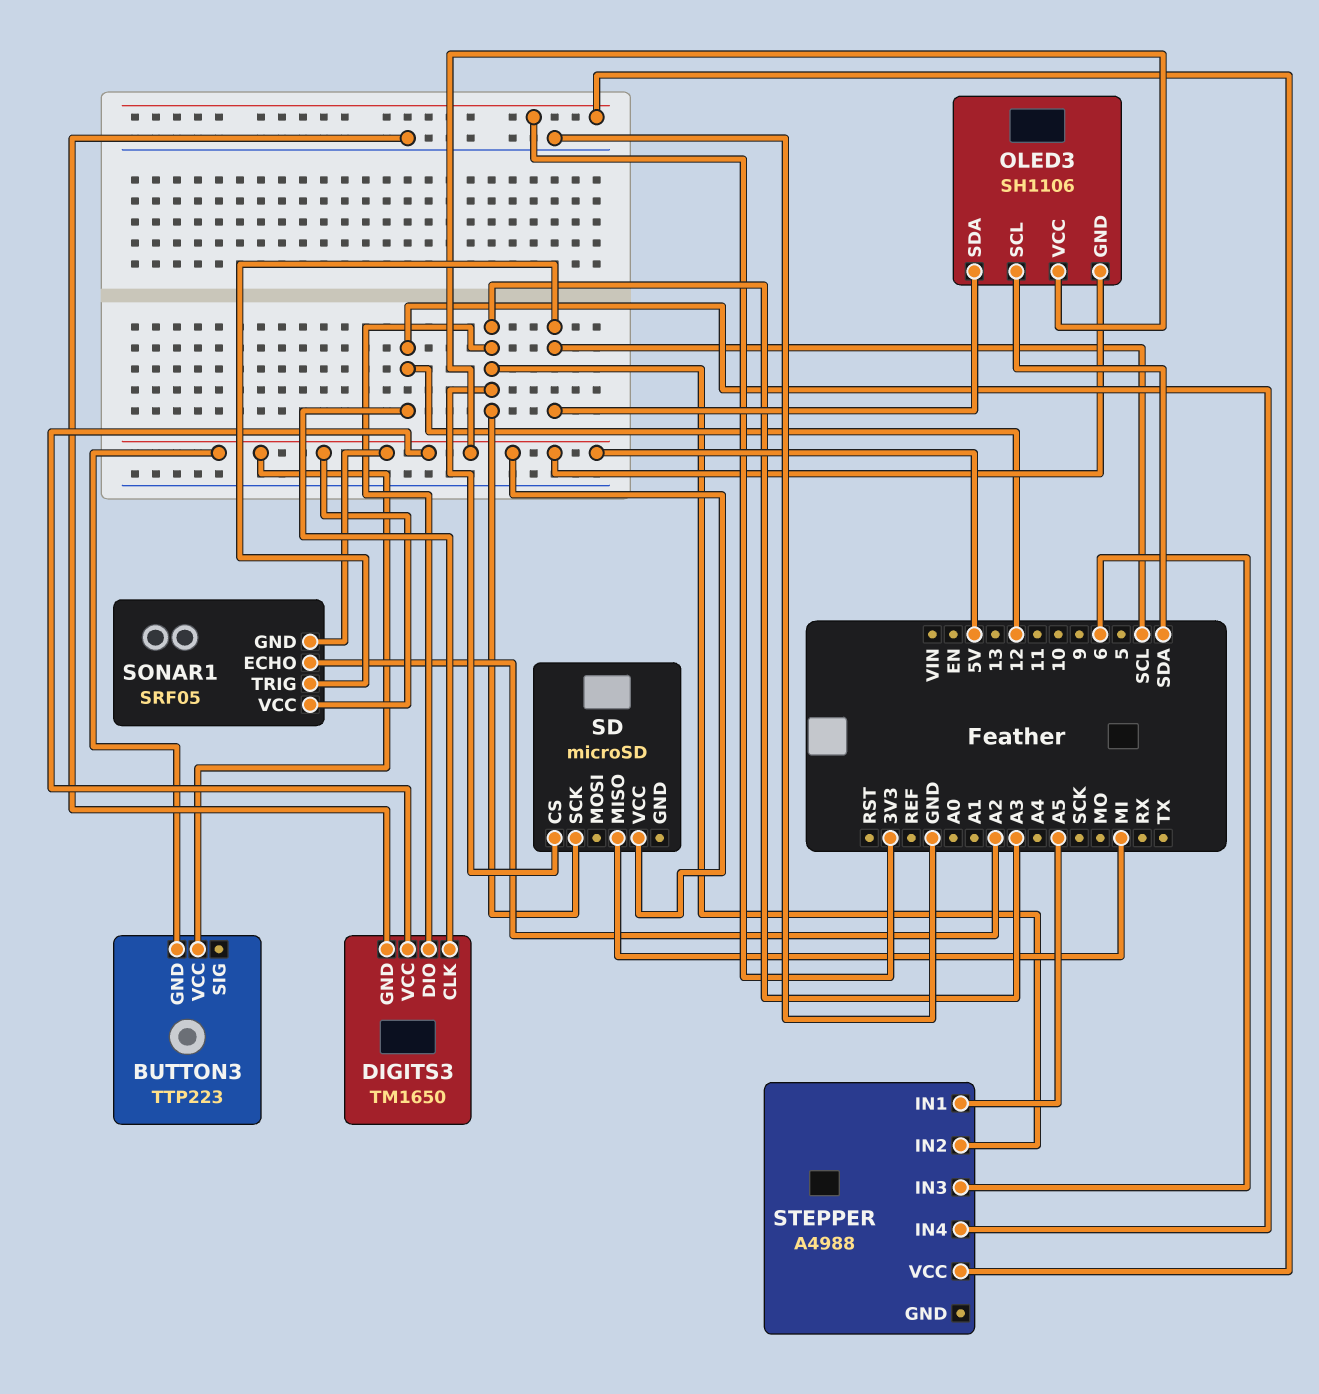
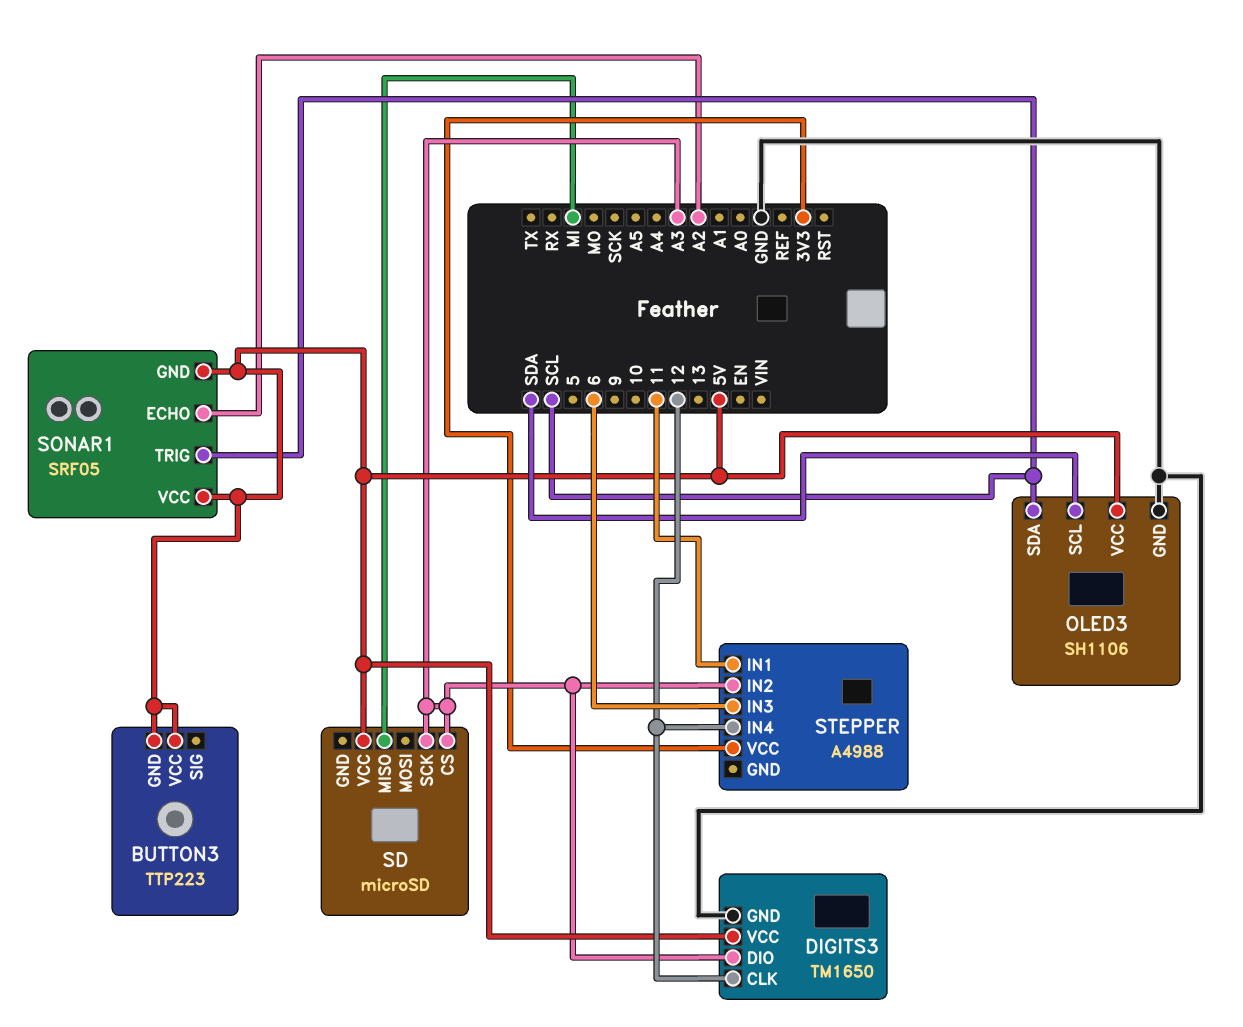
OLED3 pin GND: 5V -> GND
STEPPER pin IN1: A5 -> 11

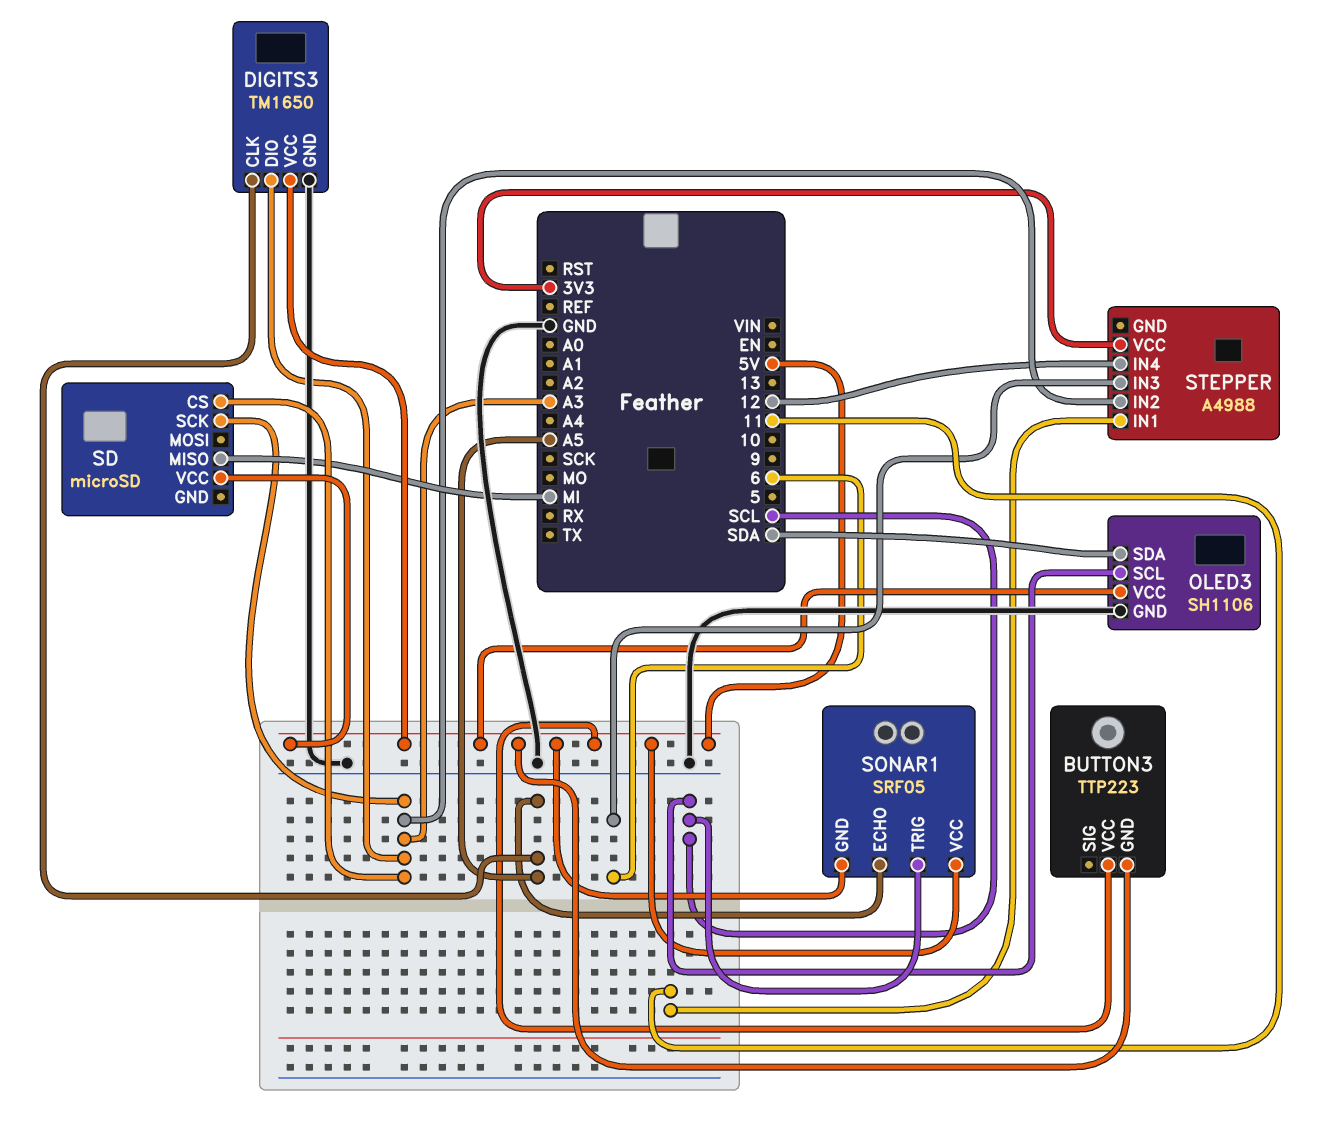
DIGITS3 pin CLK: 12 -> A5
OLED3 pin SCL: SDA -> SCL
OLED3 pin SDA: SCL -> SDA
SONAR1 pin ECHO: A2 -> A5

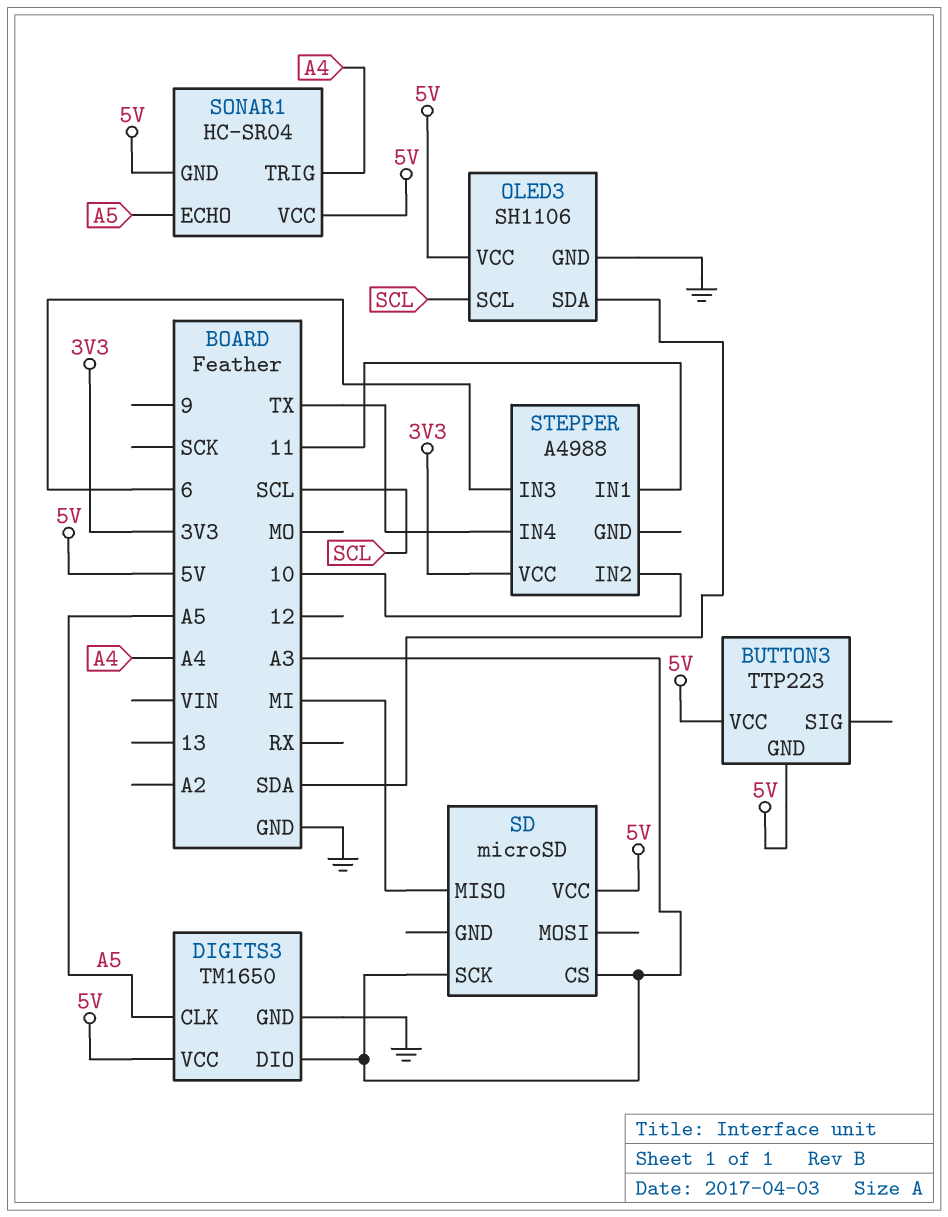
SONAR1: SRF05 -> HC-SR04
SONAR1 pin TRIG: SCL -> A4
STEPPER pin IN2: A3 -> 10
STEPPER pin IN4: 12 -> TX

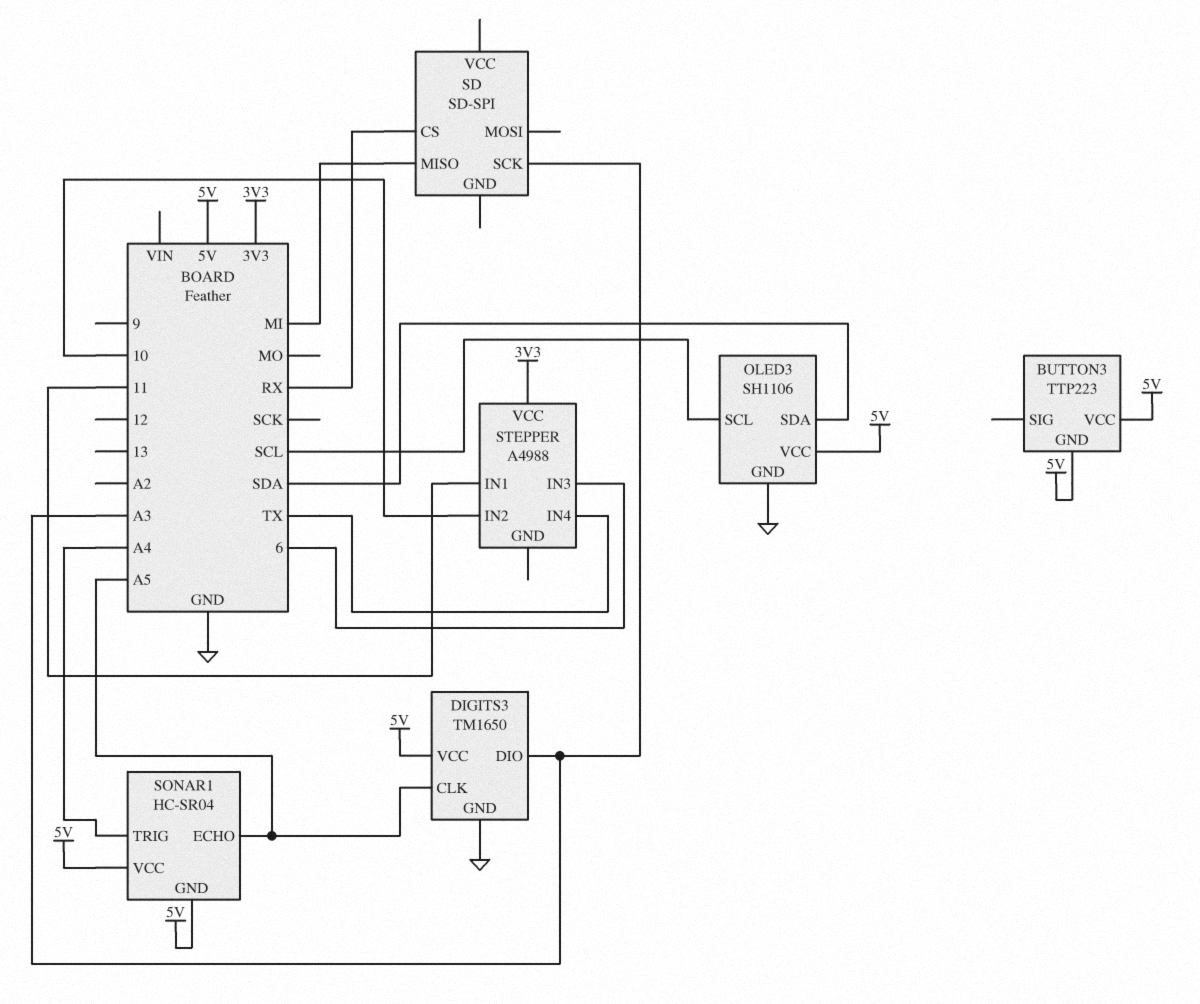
SD: microSD -> SD-SPI
SD pin CS: A3 -> RX
SD pin VCC: 5V -> none

